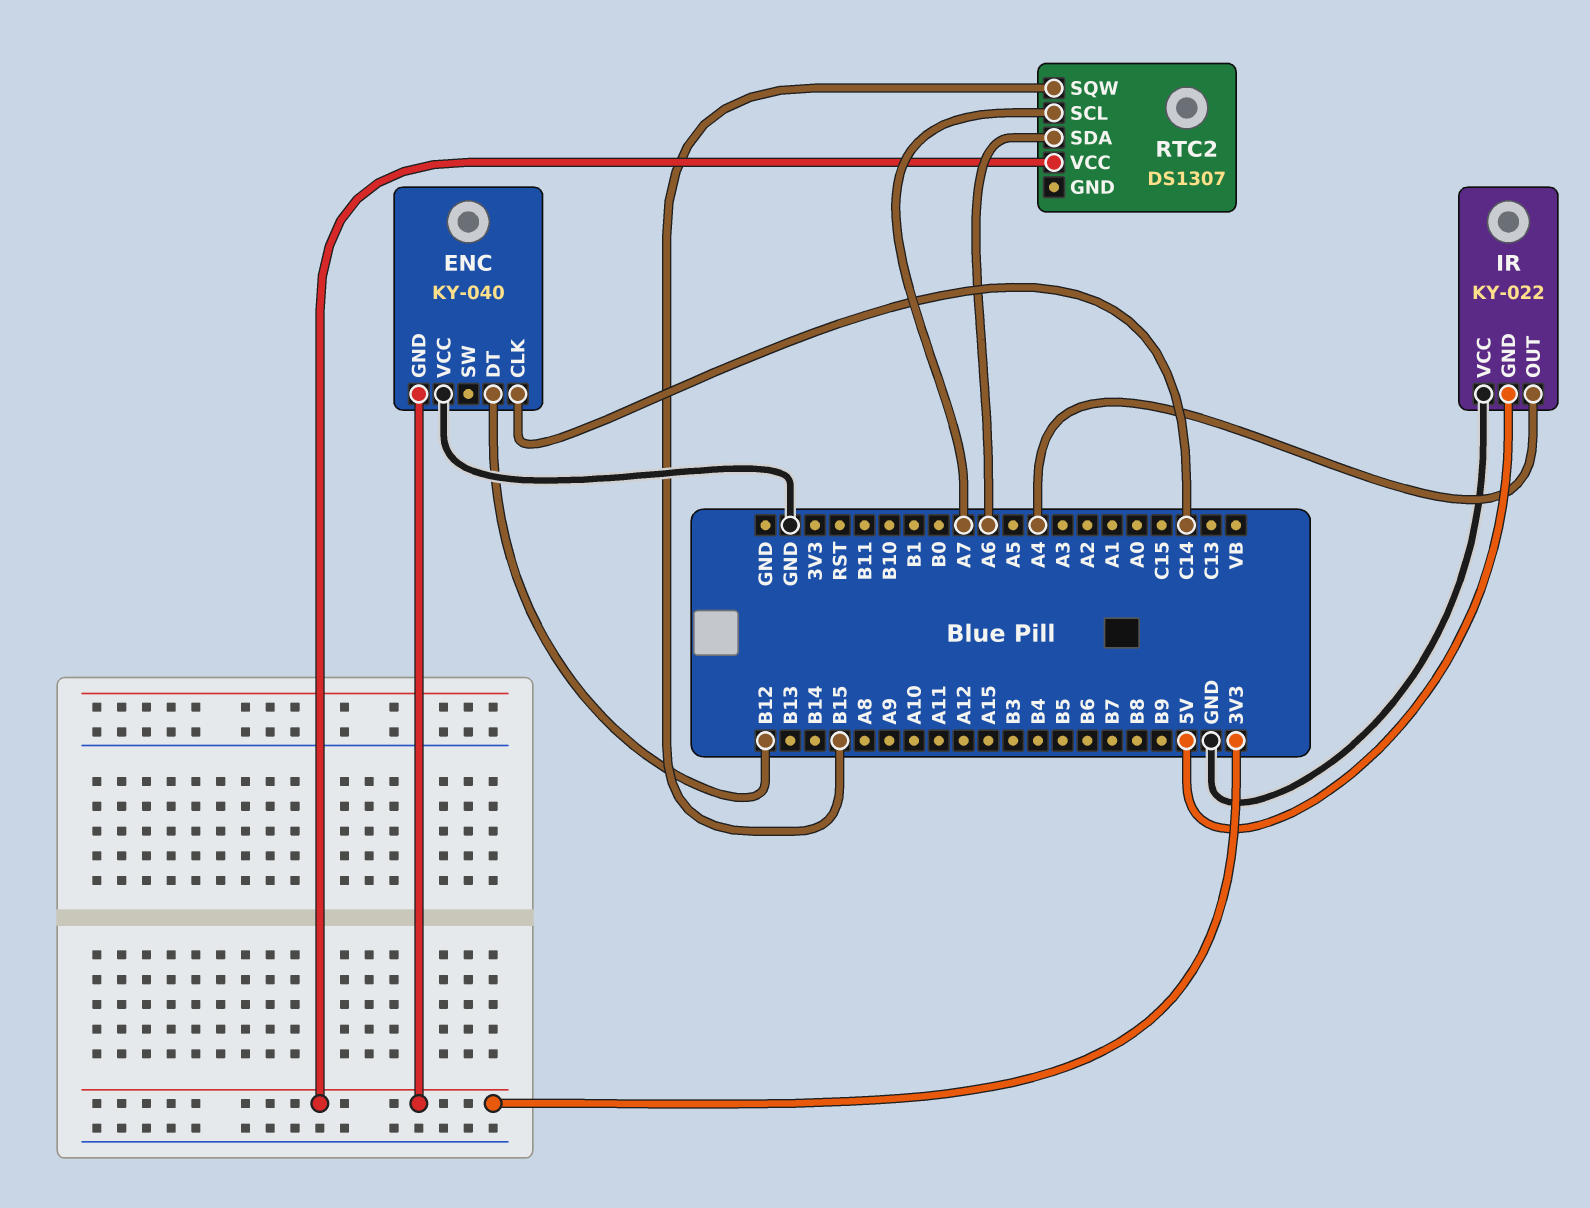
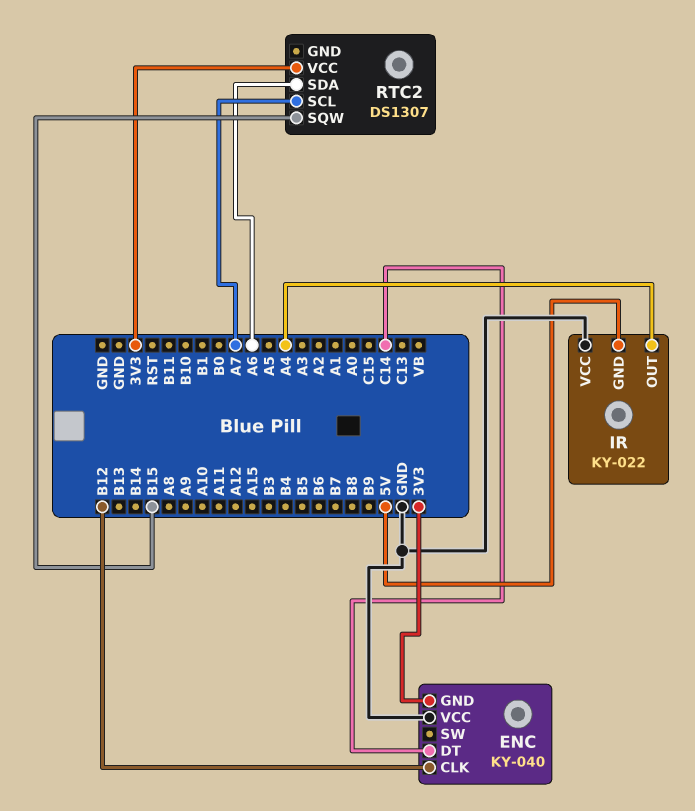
ENC pin CLK: C14 -> B12
ENC pin DT: B12 -> C14

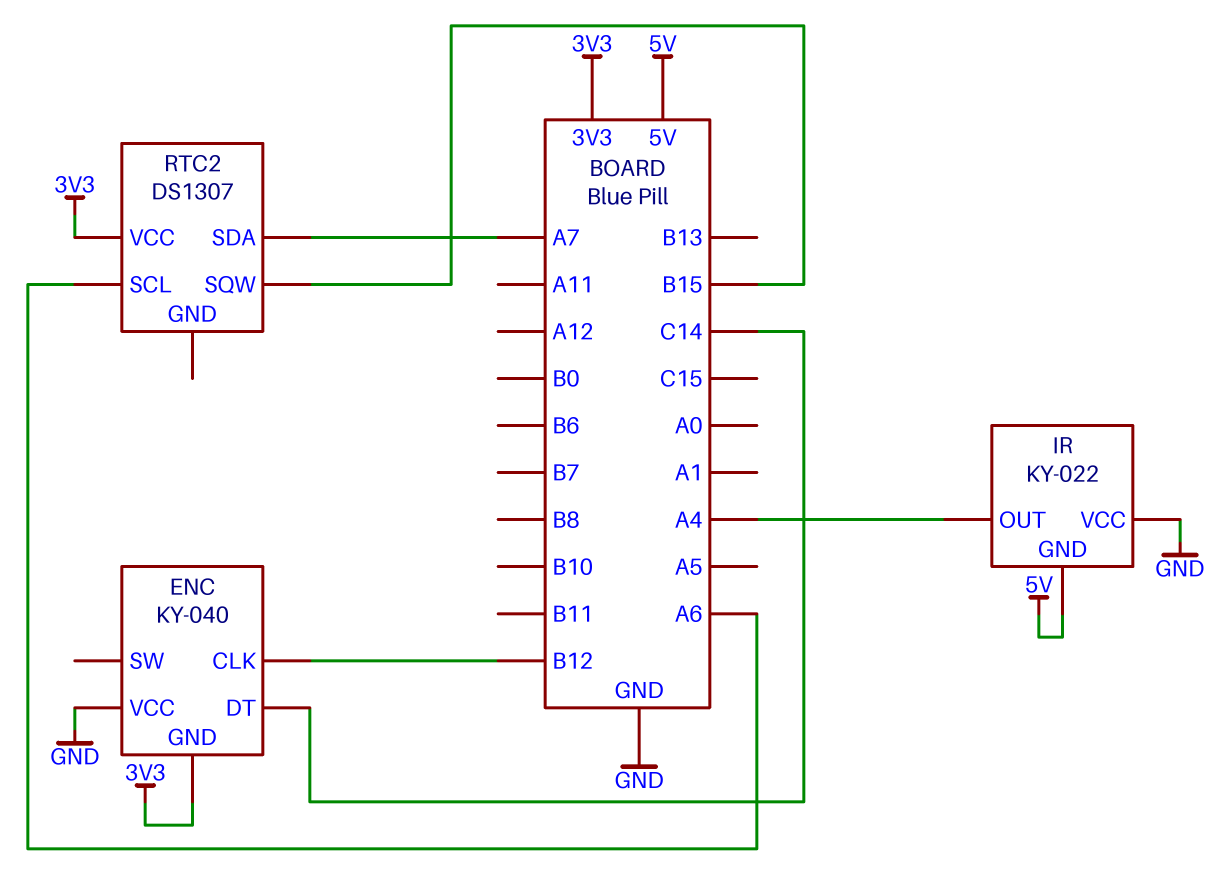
RTC2 pin SCL: A7 -> A6
RTC2 pin SDA: A6 -> A7

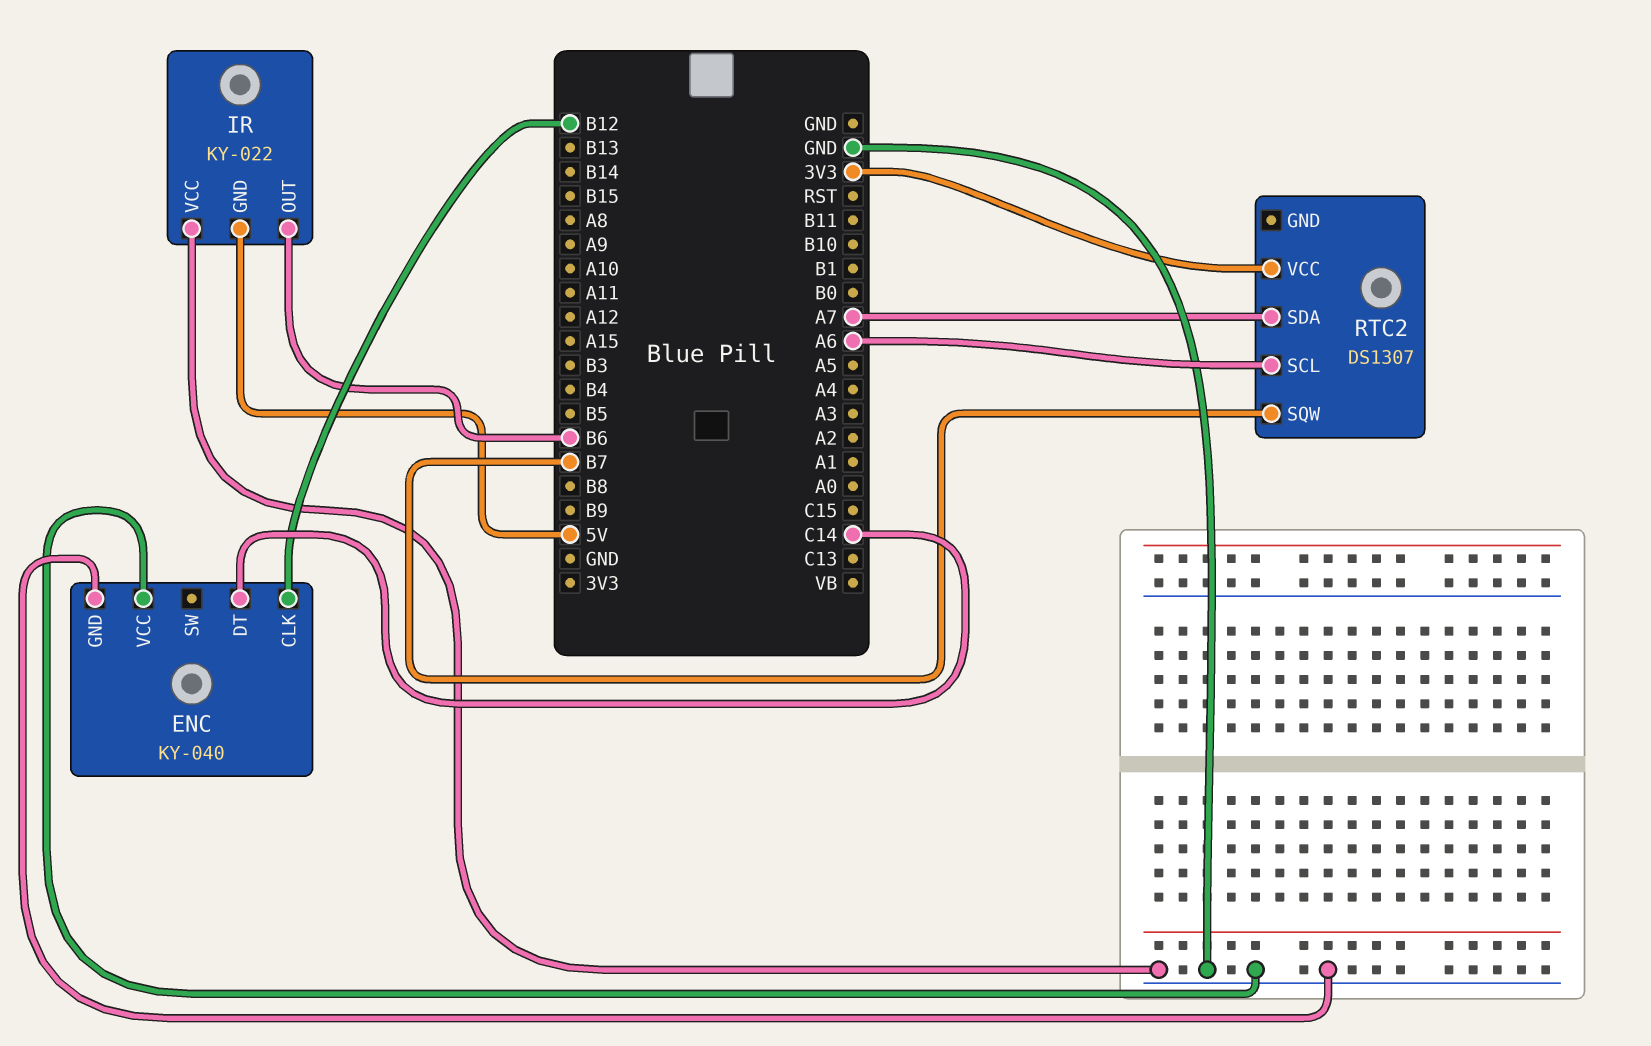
ENC pin GND: 3V3 -> GND
IR pin OUT: A4 -> B6
RTC2 pin SQW: B15 -> B7

